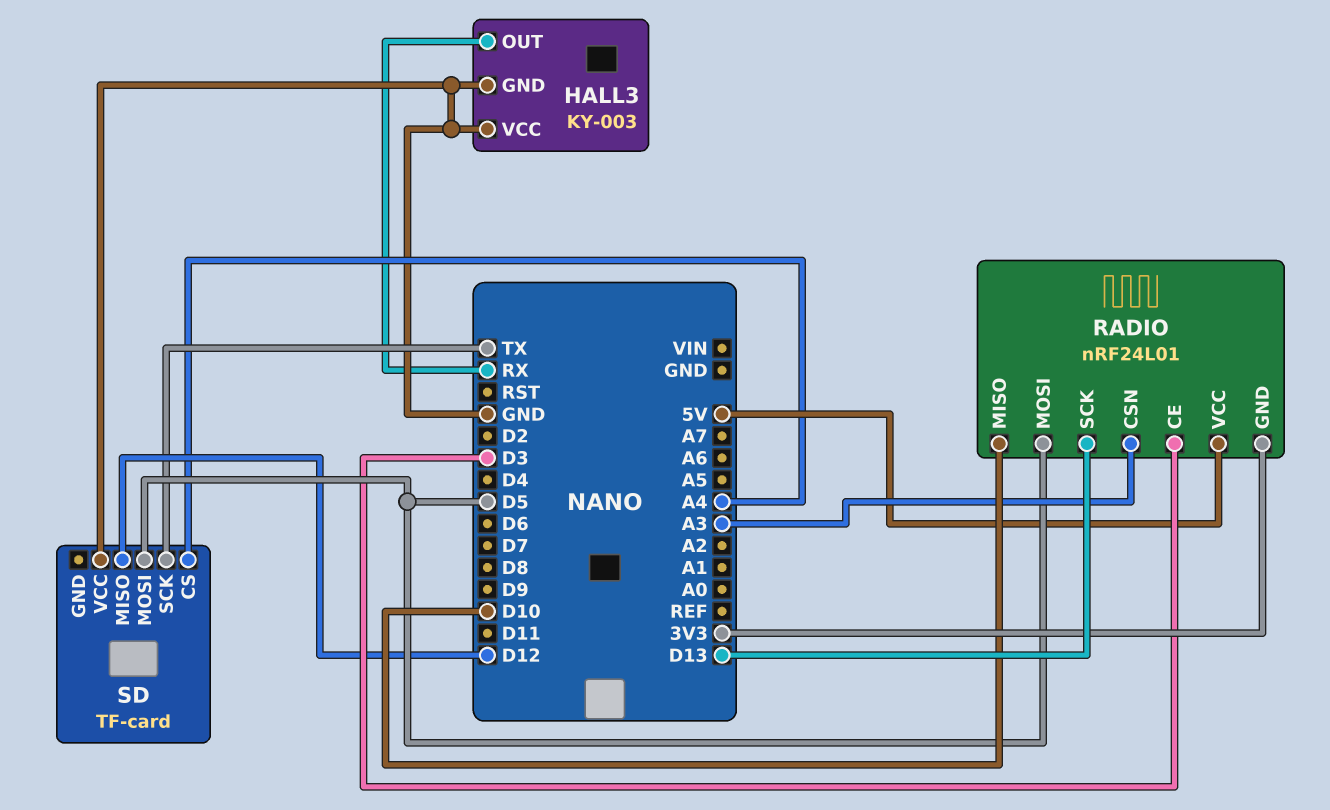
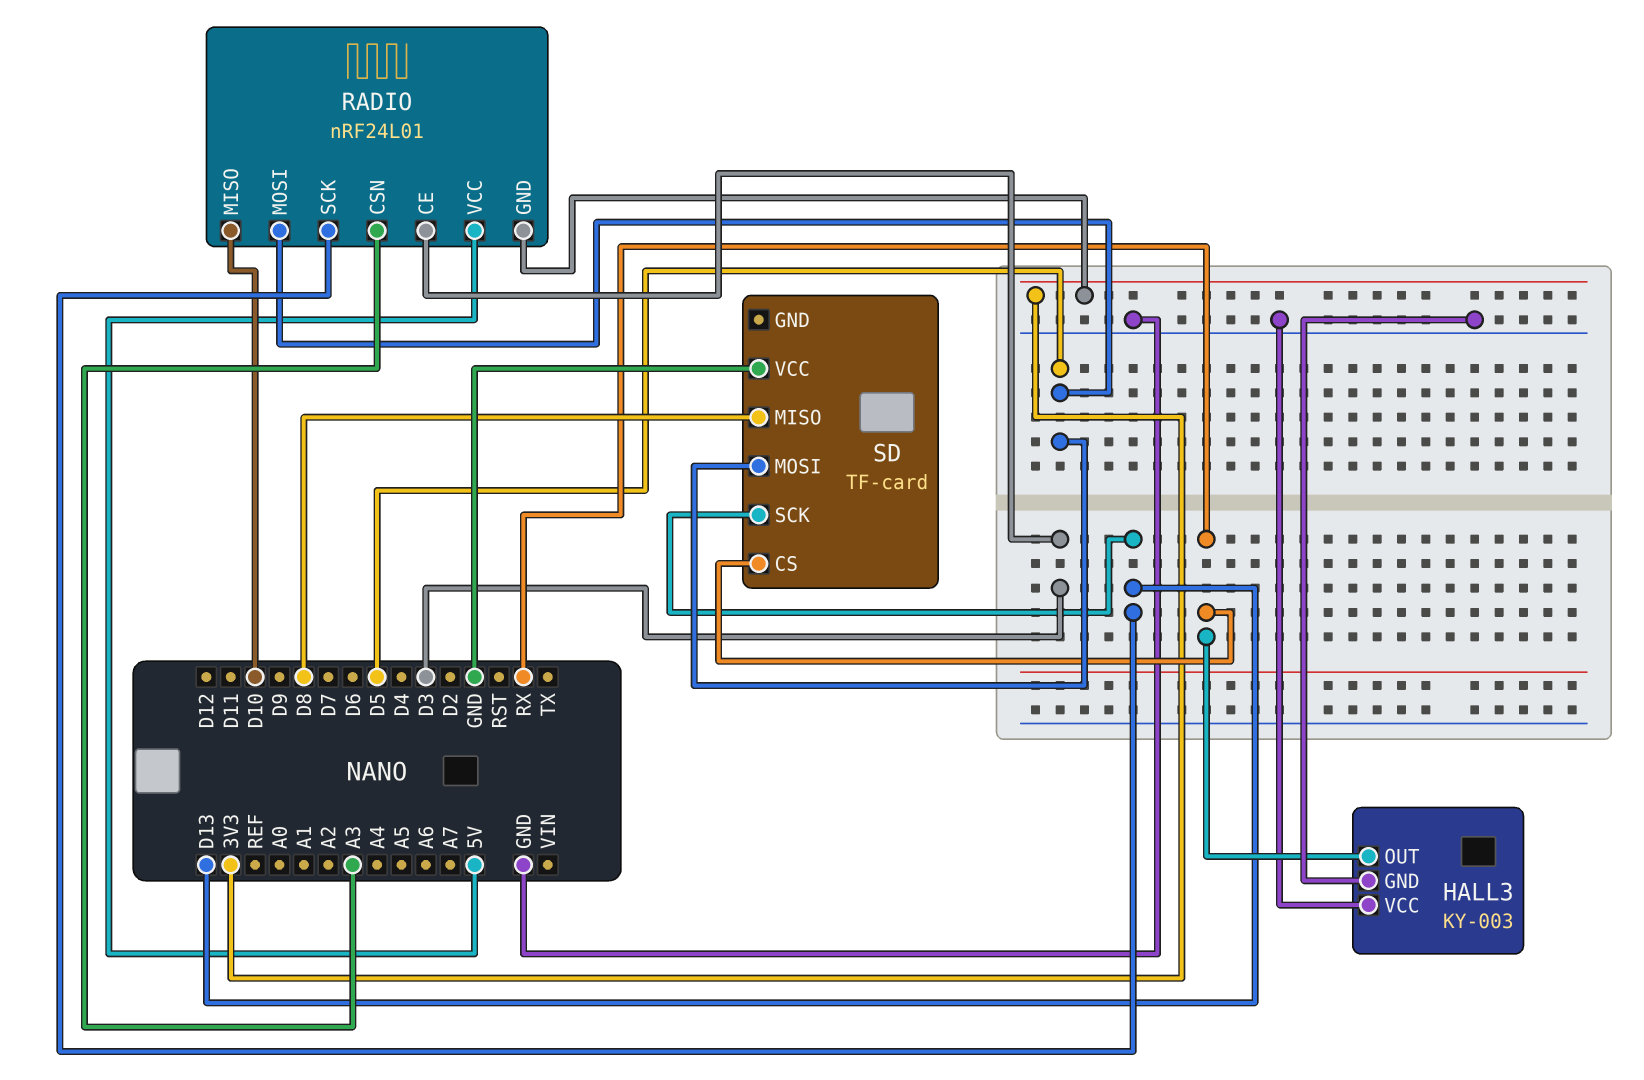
SD pin CS: A4 -> RX
SD pin MISO: D12 -> D8
SD pin SCK: TX -> D13

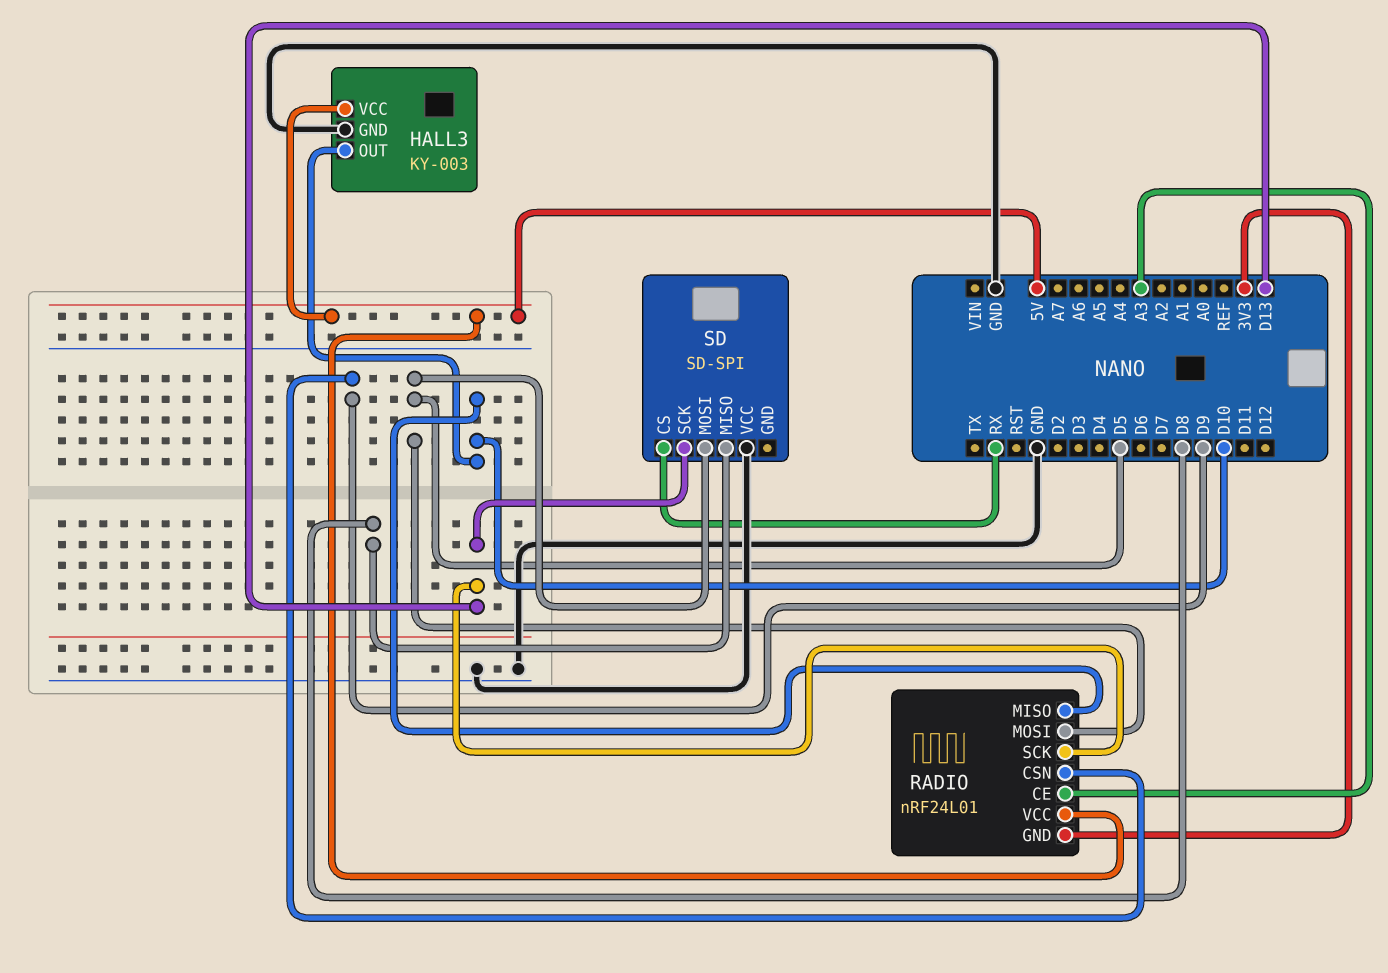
HALL3 pin OUT: RX -> D10
HALL3 pin VCC: GND -> 5V
RADIO pin CE: D3 -> A3
RADIO pin CSN: A3 -> D9
SD: TF-card -> SD-SPI

